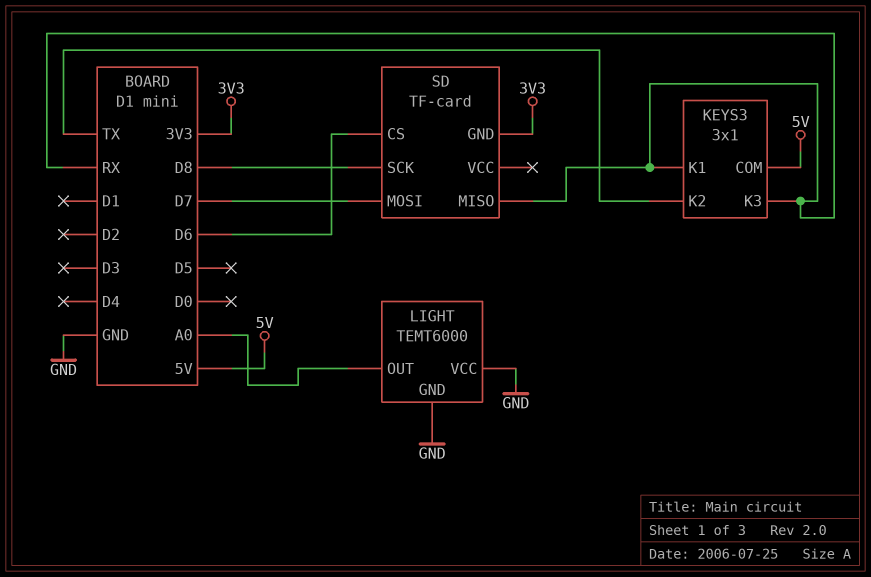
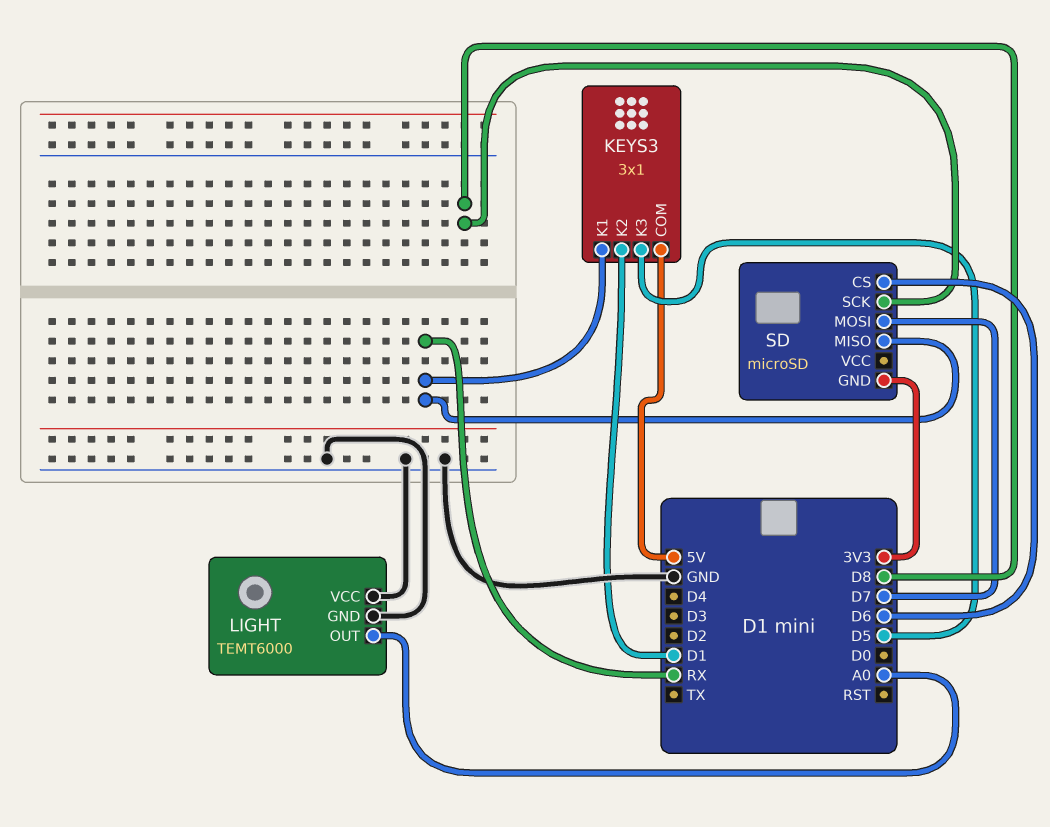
KEYS3 pin K2: TX -> D1
KEYS3 pin K3: RX -> D5
SD: TF-card -> microSD

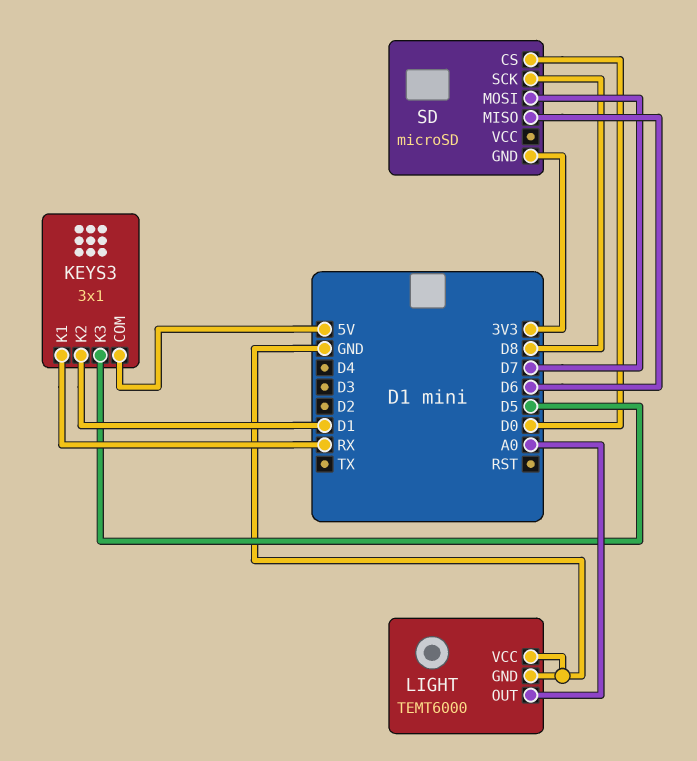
SD pin CS: D6 -> D0
SD pin MISO: RX -> D6

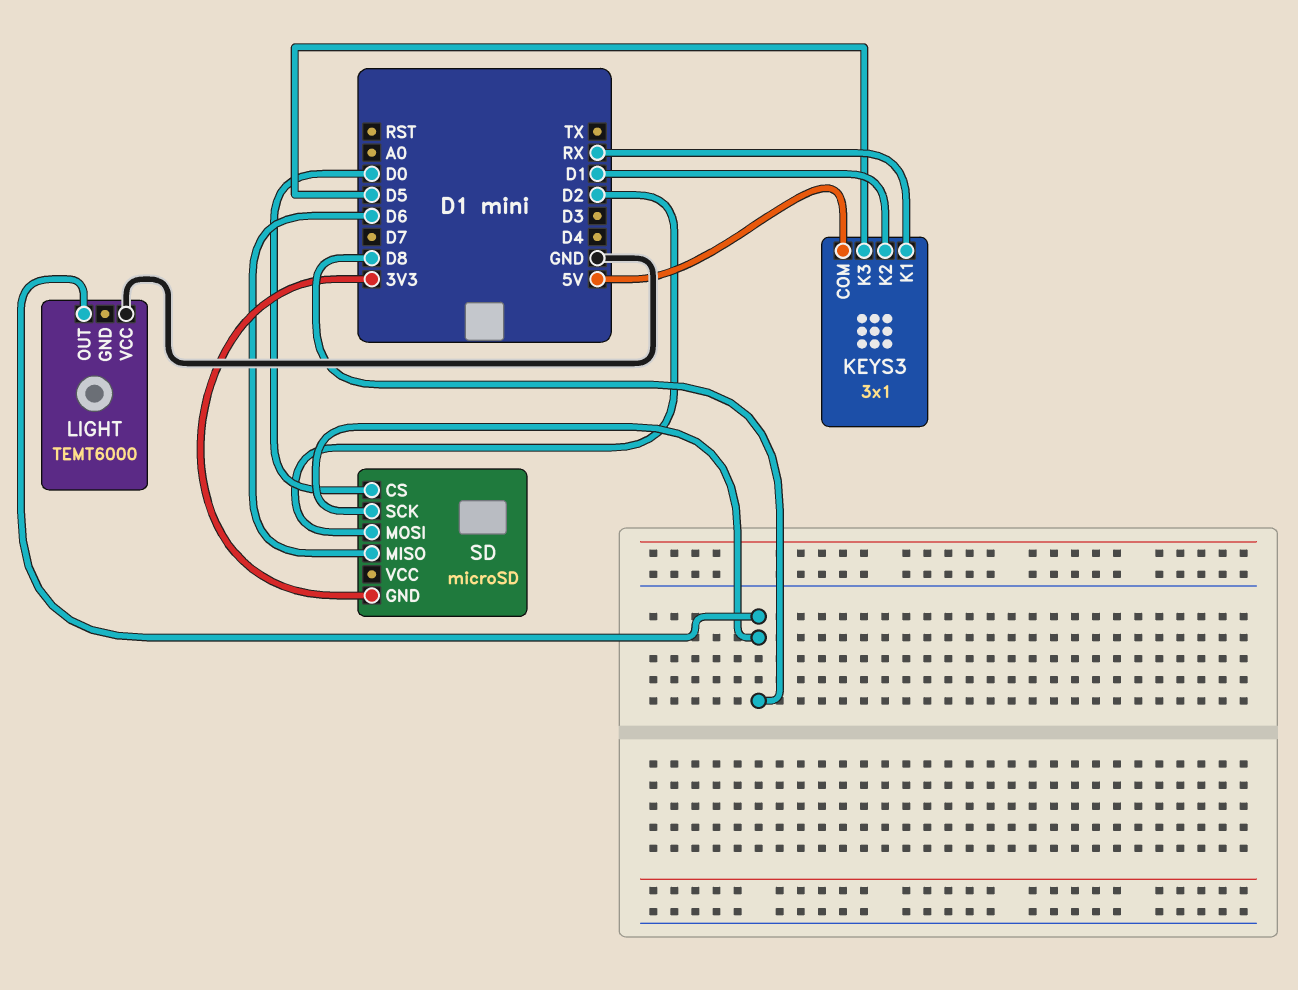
LIGHT pin GND: GND -> none
LIGHT pin OUT: A0 -> D8
SD pin MOSI: D7 -> D2

